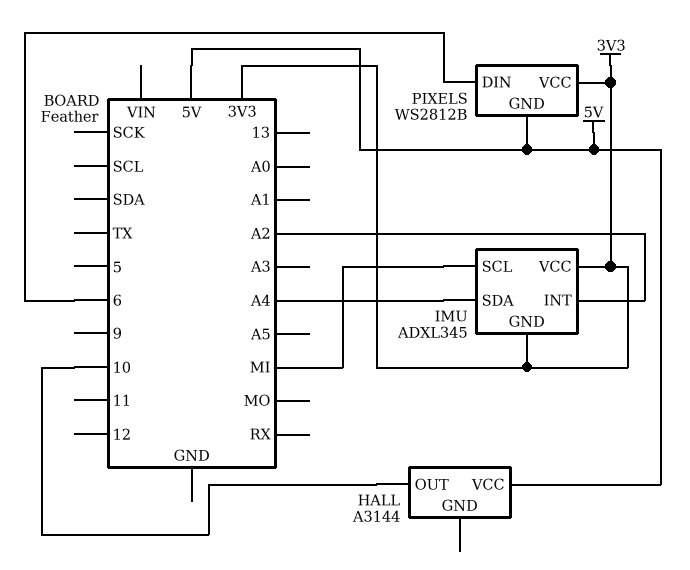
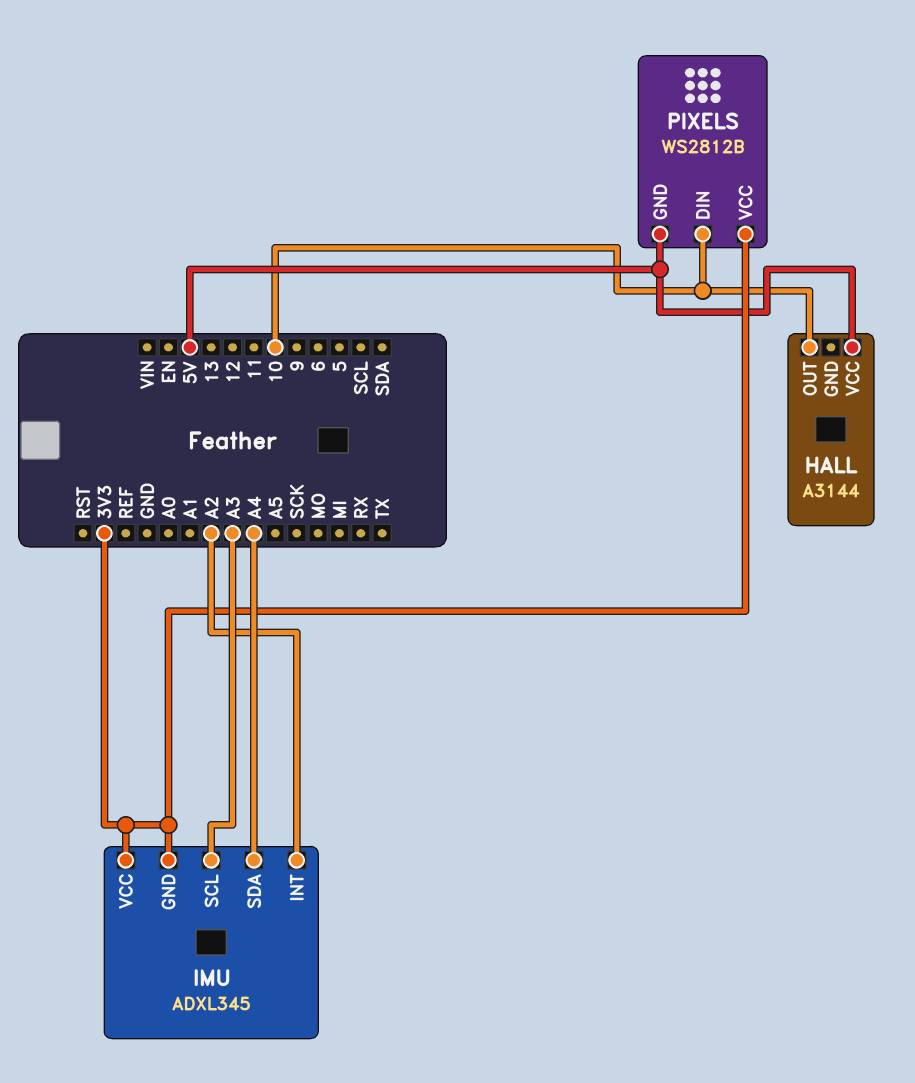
IMU pin SCL: MI -> A3
PIXELS pin DIN: 6 -> 10

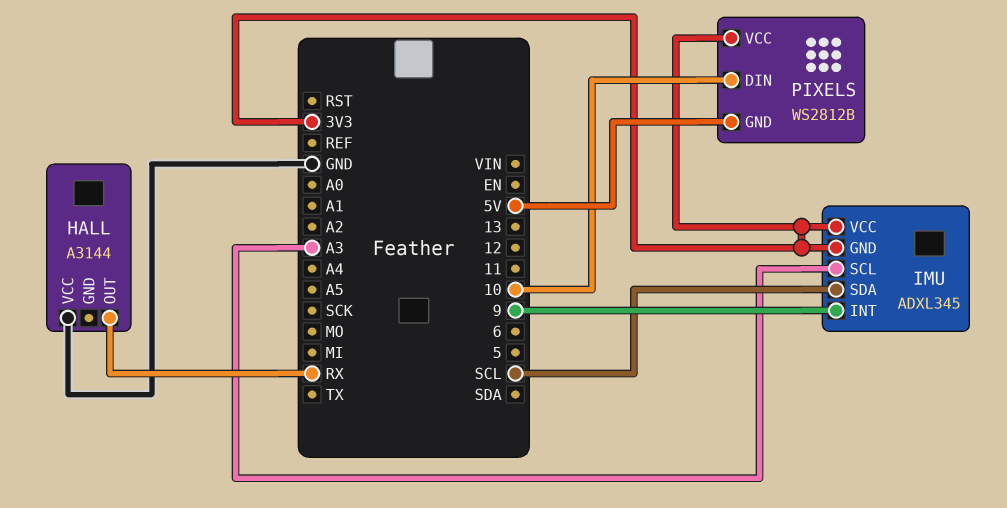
HALL pin OUT: 10 -> RX
HALL pin VCC: 5V -> GND
IMU pin INT: A2 -> 9
IMU pin SDA: A4 -> SCL

